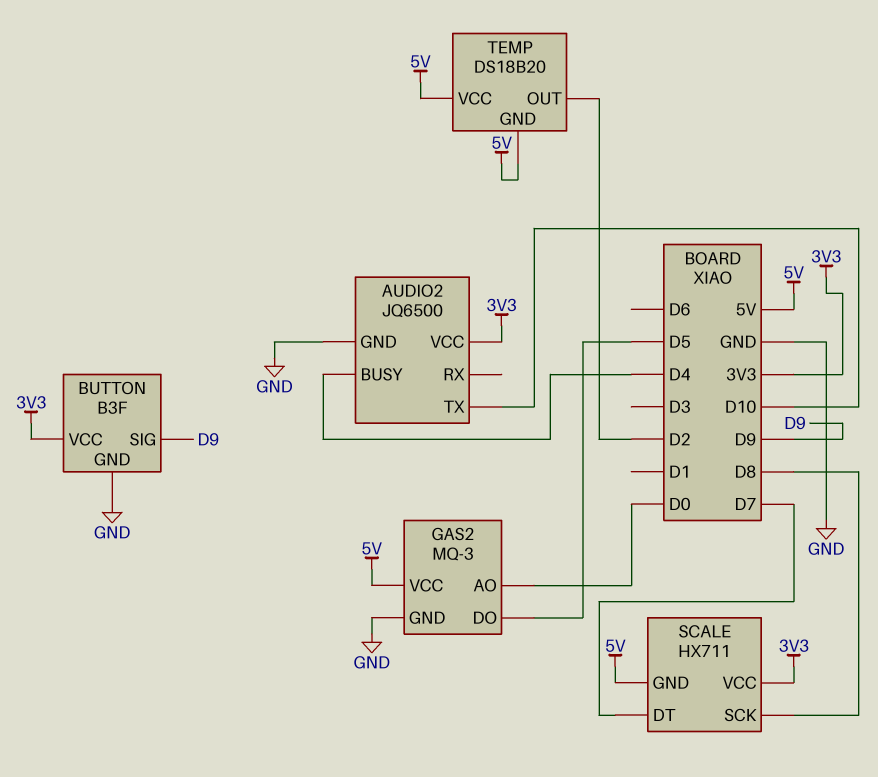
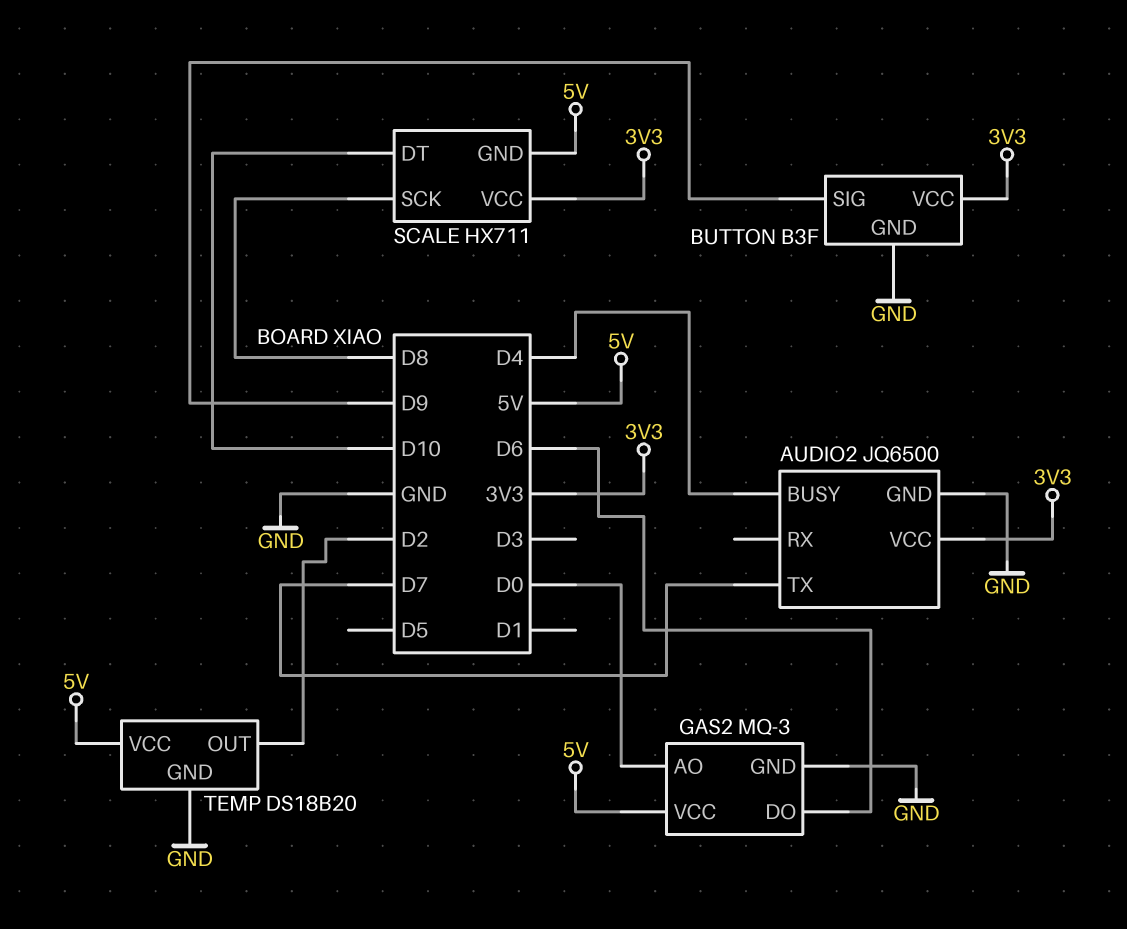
AUDIO2 pin TX: D10 -> D7
GAS2 pin DO: D5 -> D6
SCALE pin DT: D7 -> D10
TEMP pin GND: 5V -> GND

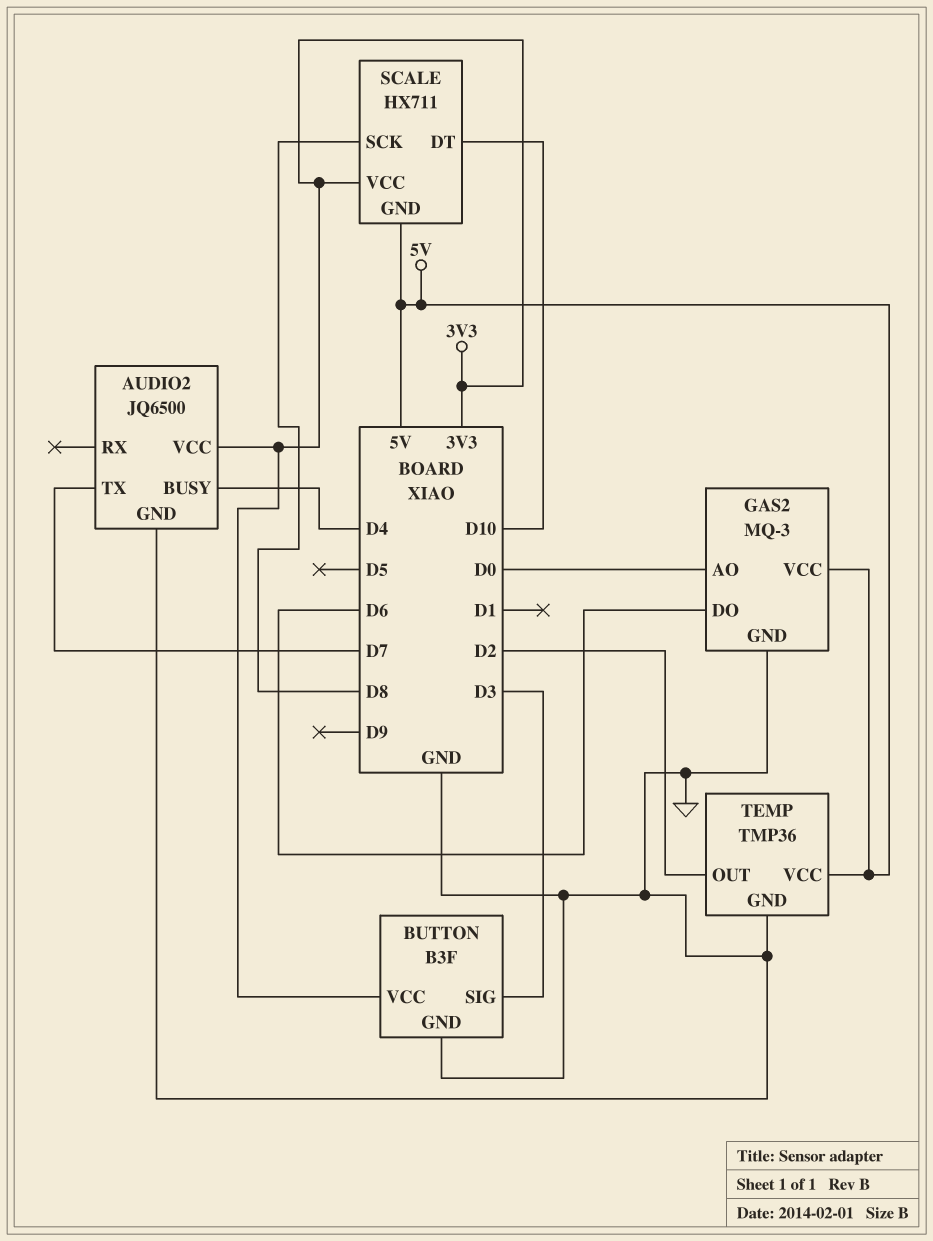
BUTTON pin SIG: D9 -> D3
TEMP: DS18B20 -> TMP36

